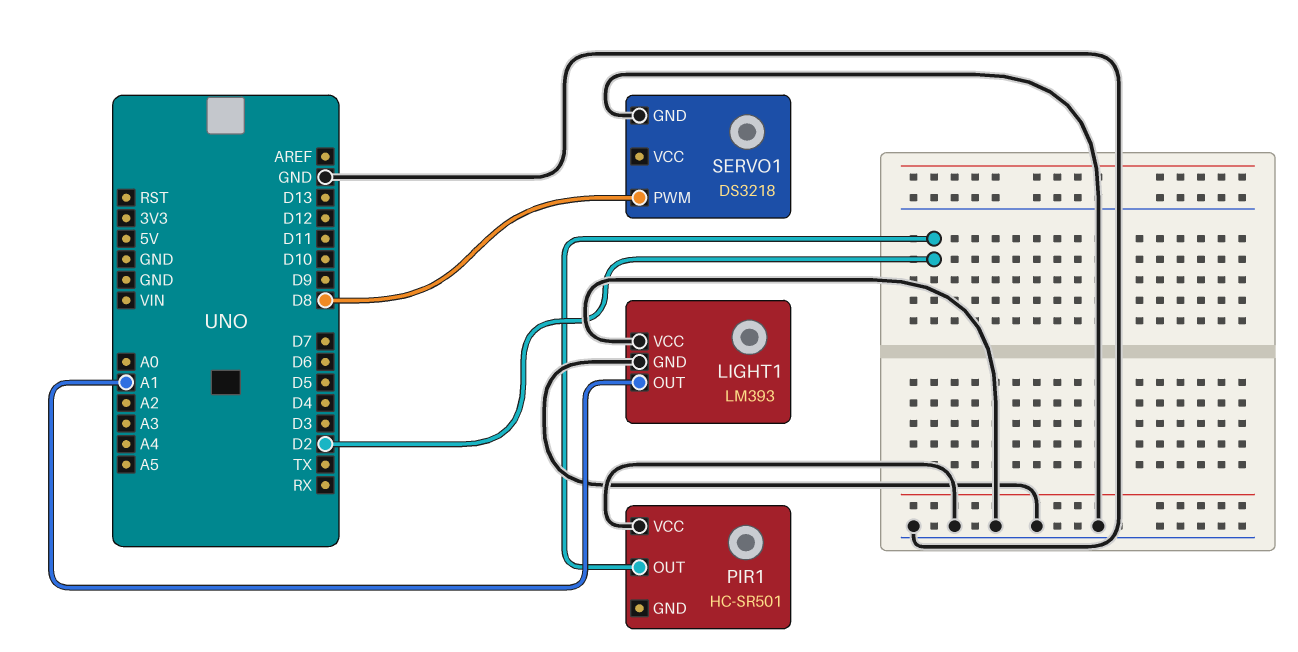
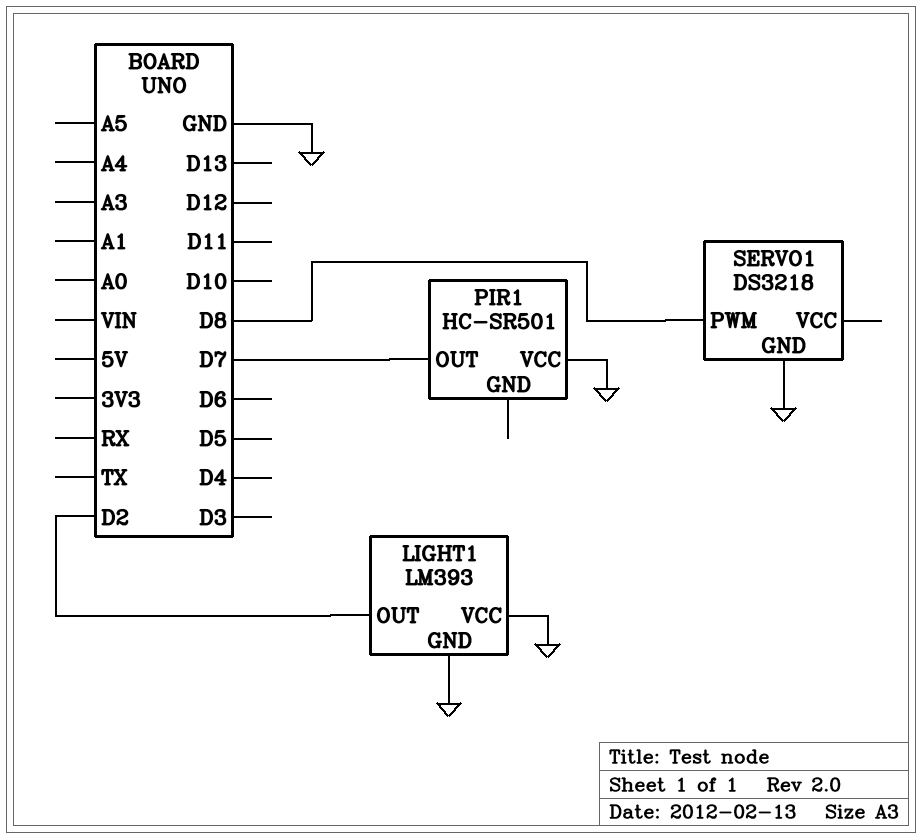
LIGHT1 pin OUT: A1 -> D2
PIR1 pin OUT: D2 -> D7

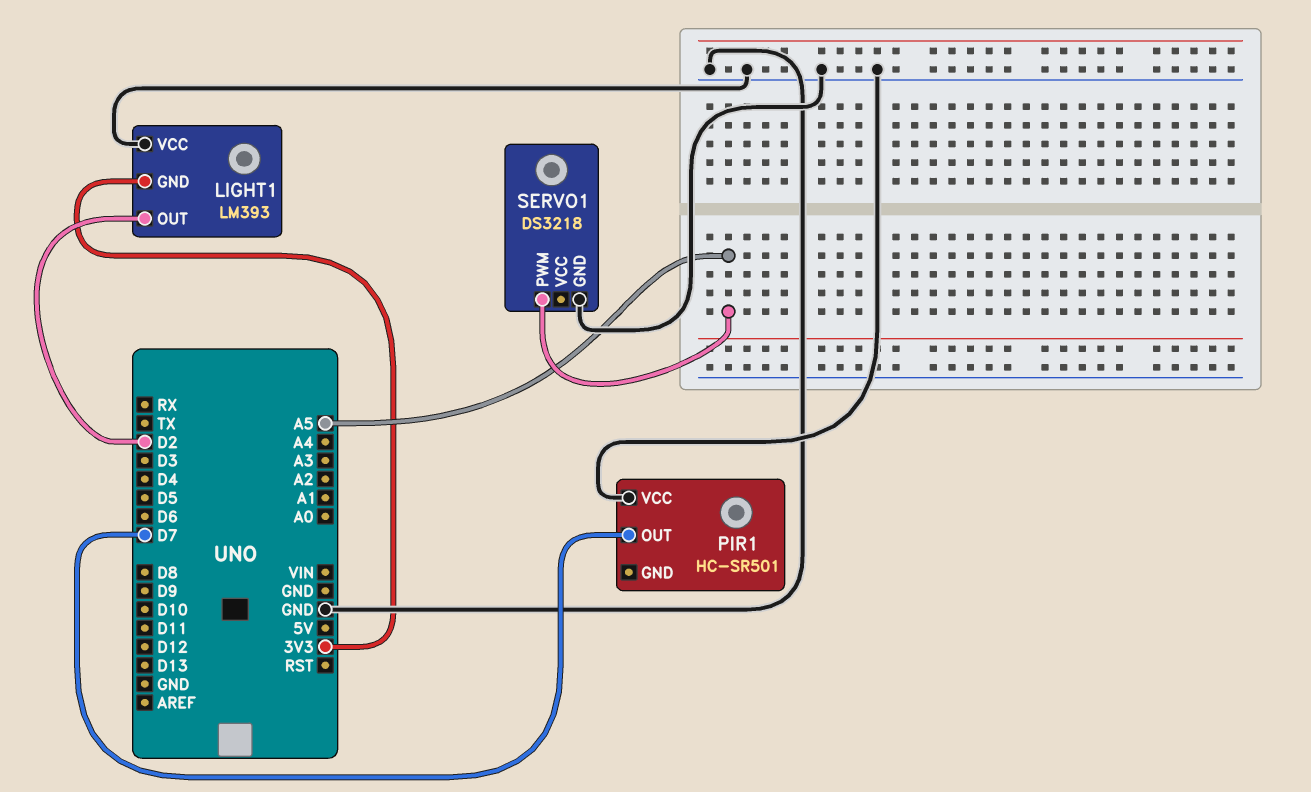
LIGHT1 pin GND: GND -> 3V3
SERVO1 pin PWM: D8 -> A5

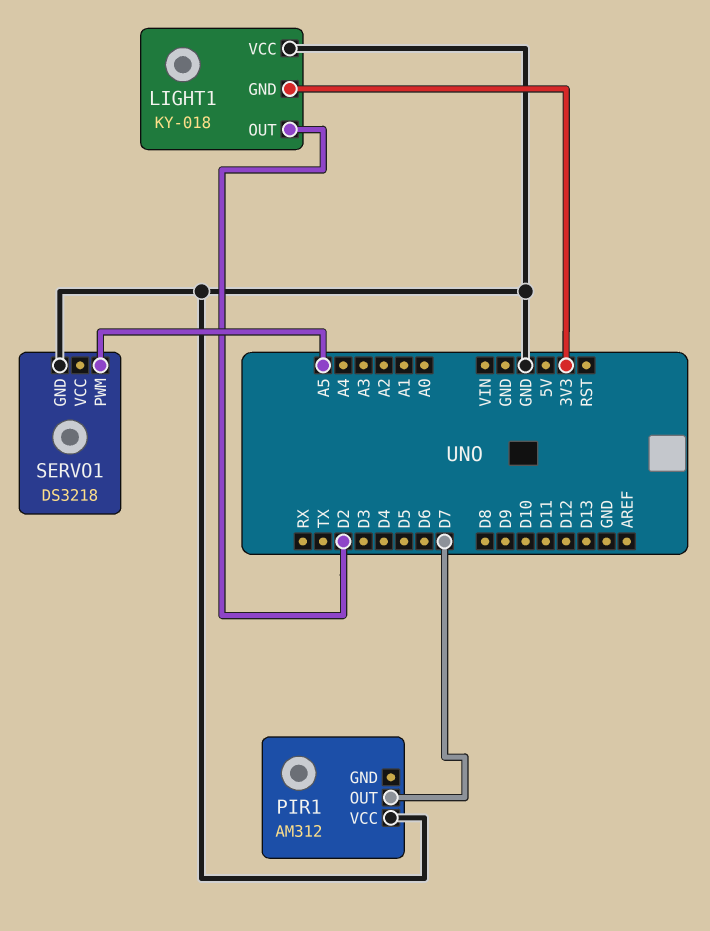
LIGHT1: LM393 -> KY-018
PIR1: HC-SR501 -> AM312

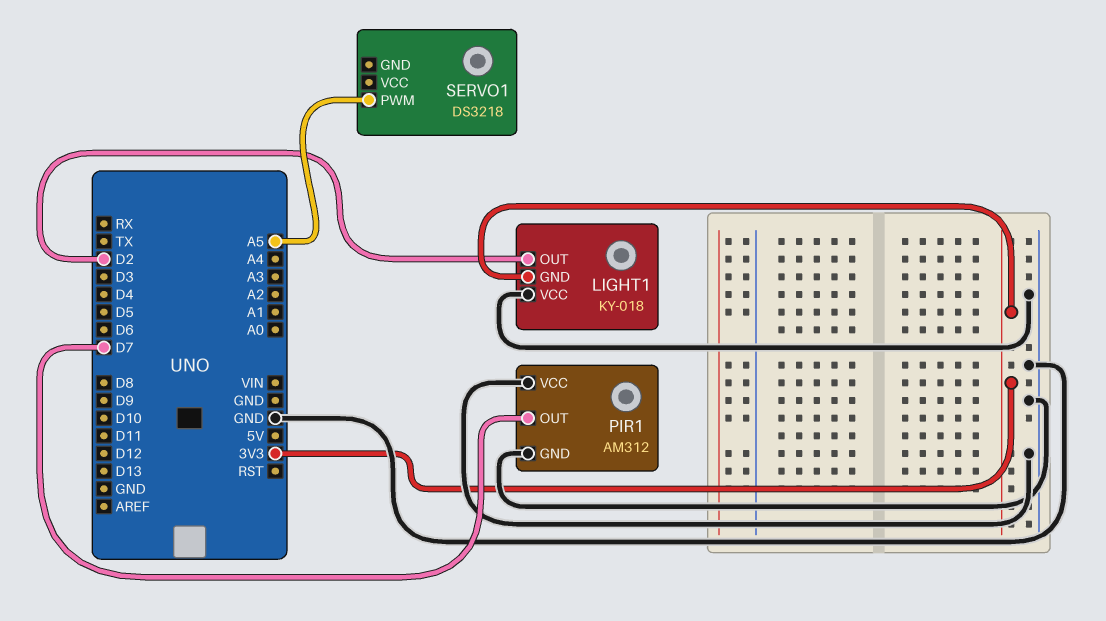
PIR1 pin GND: none -> GND
SERVO1 pin GND: GND -> none

